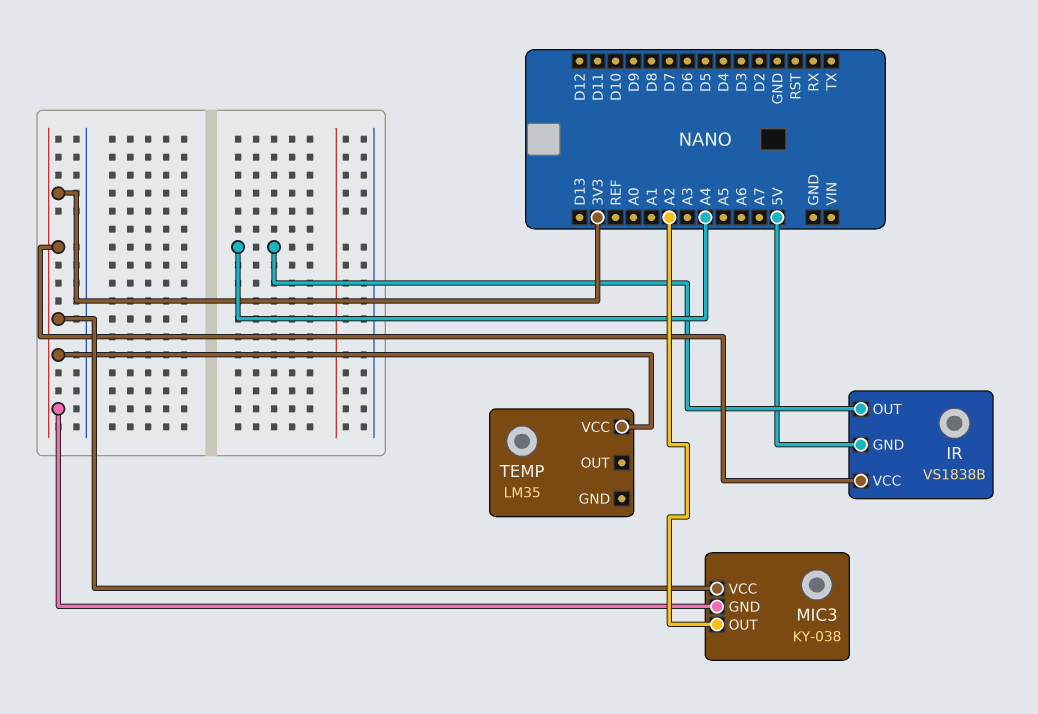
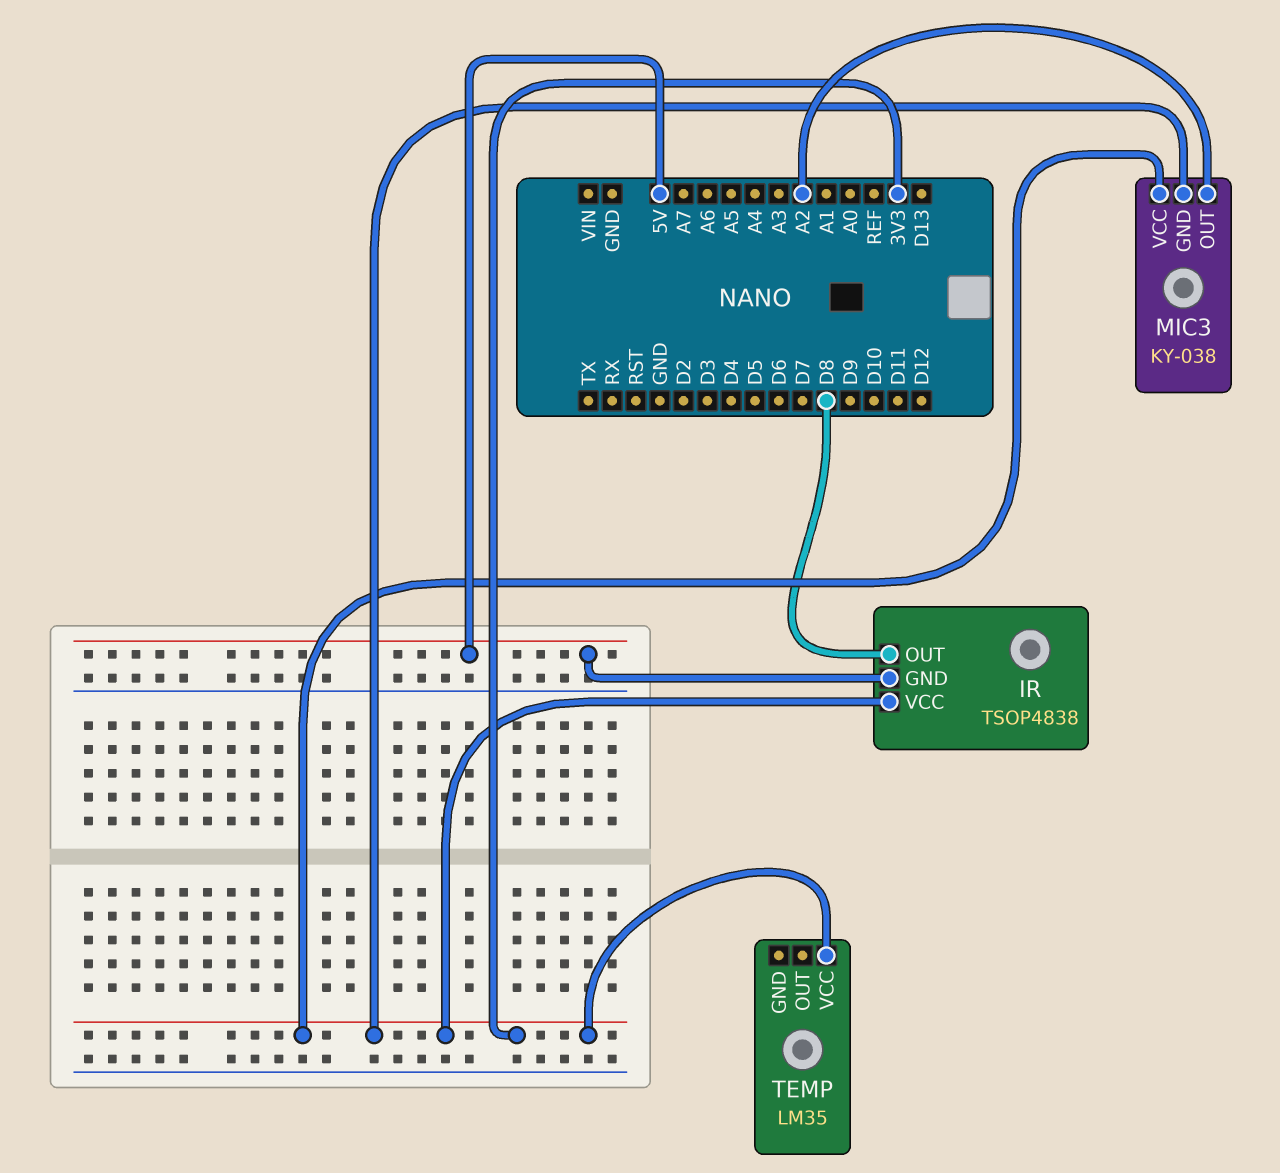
IR: VS1838B -> TSOP4838
IR pin OUT: A4 -> D8

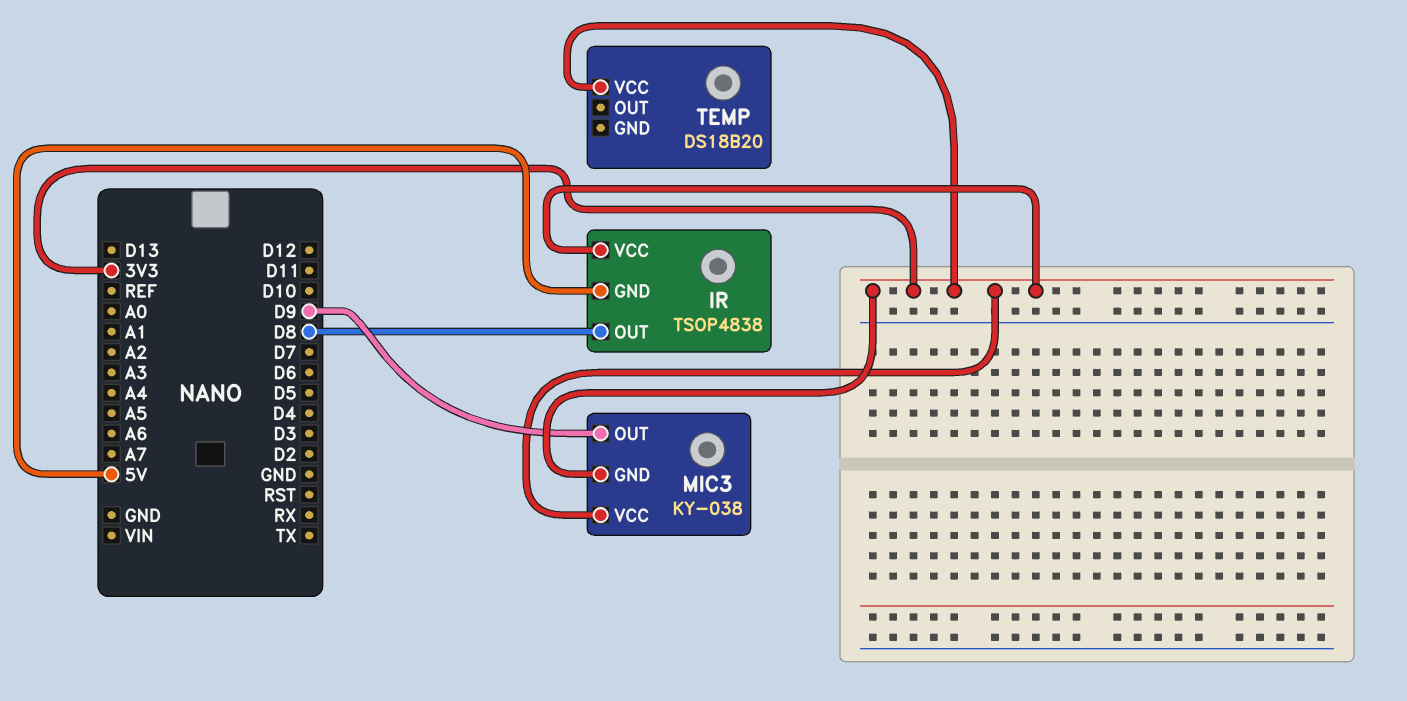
MIC3 pin OUT: A2 -> D9
TEMP: LM35 -> DS18B20

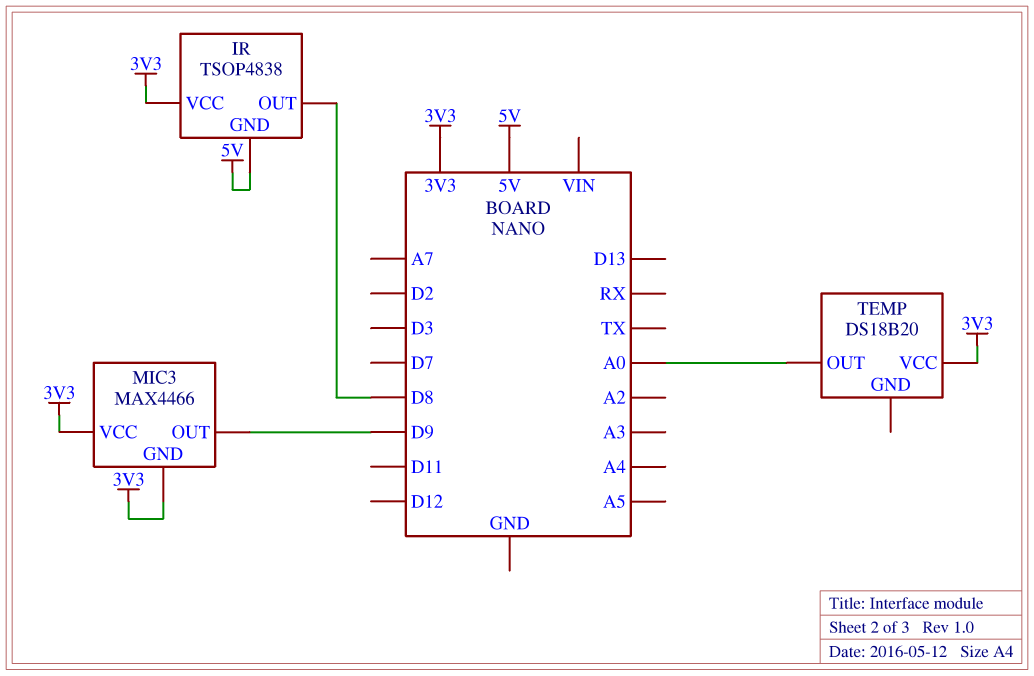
MIC3: KY-038 -> MAX4466
TEMP pin OUT: none -> A0

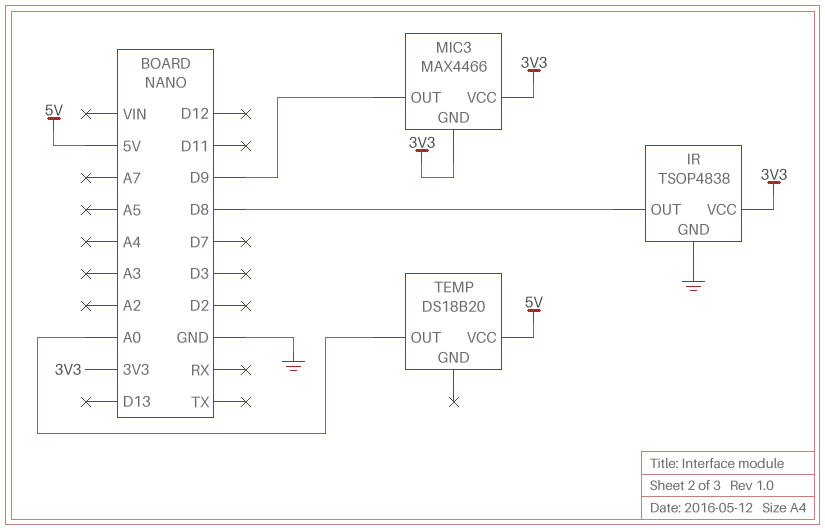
IR pin GND: 5V -> GND
TEMP pin VCC: 3V3 -> 5V

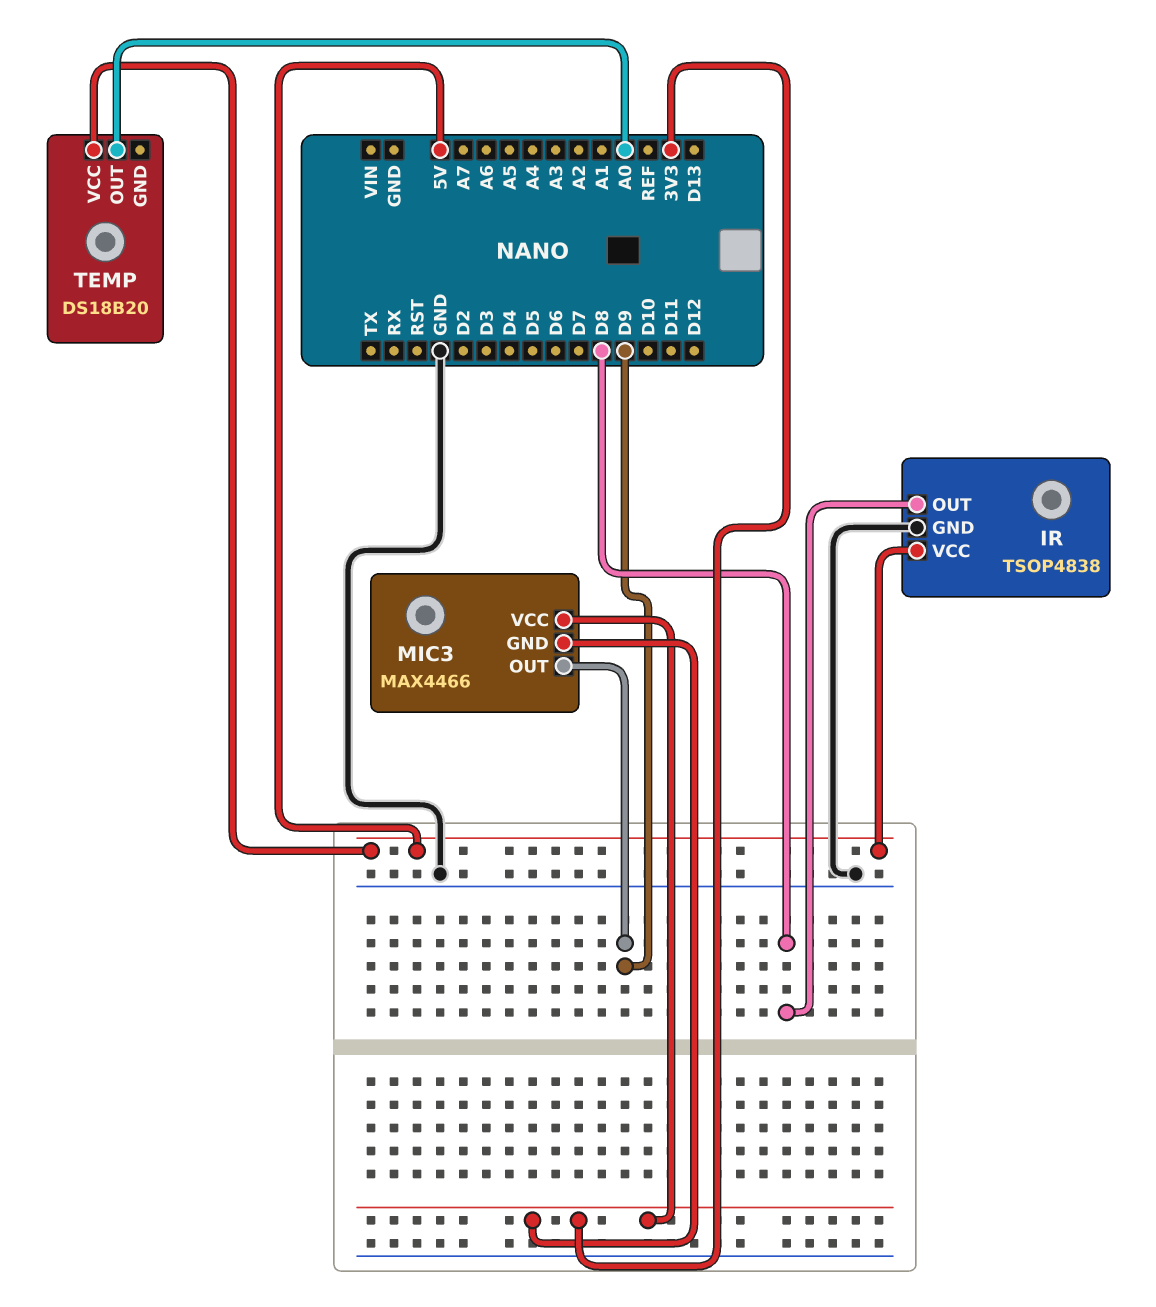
IR pin VCC: 3V3 -> 5V

